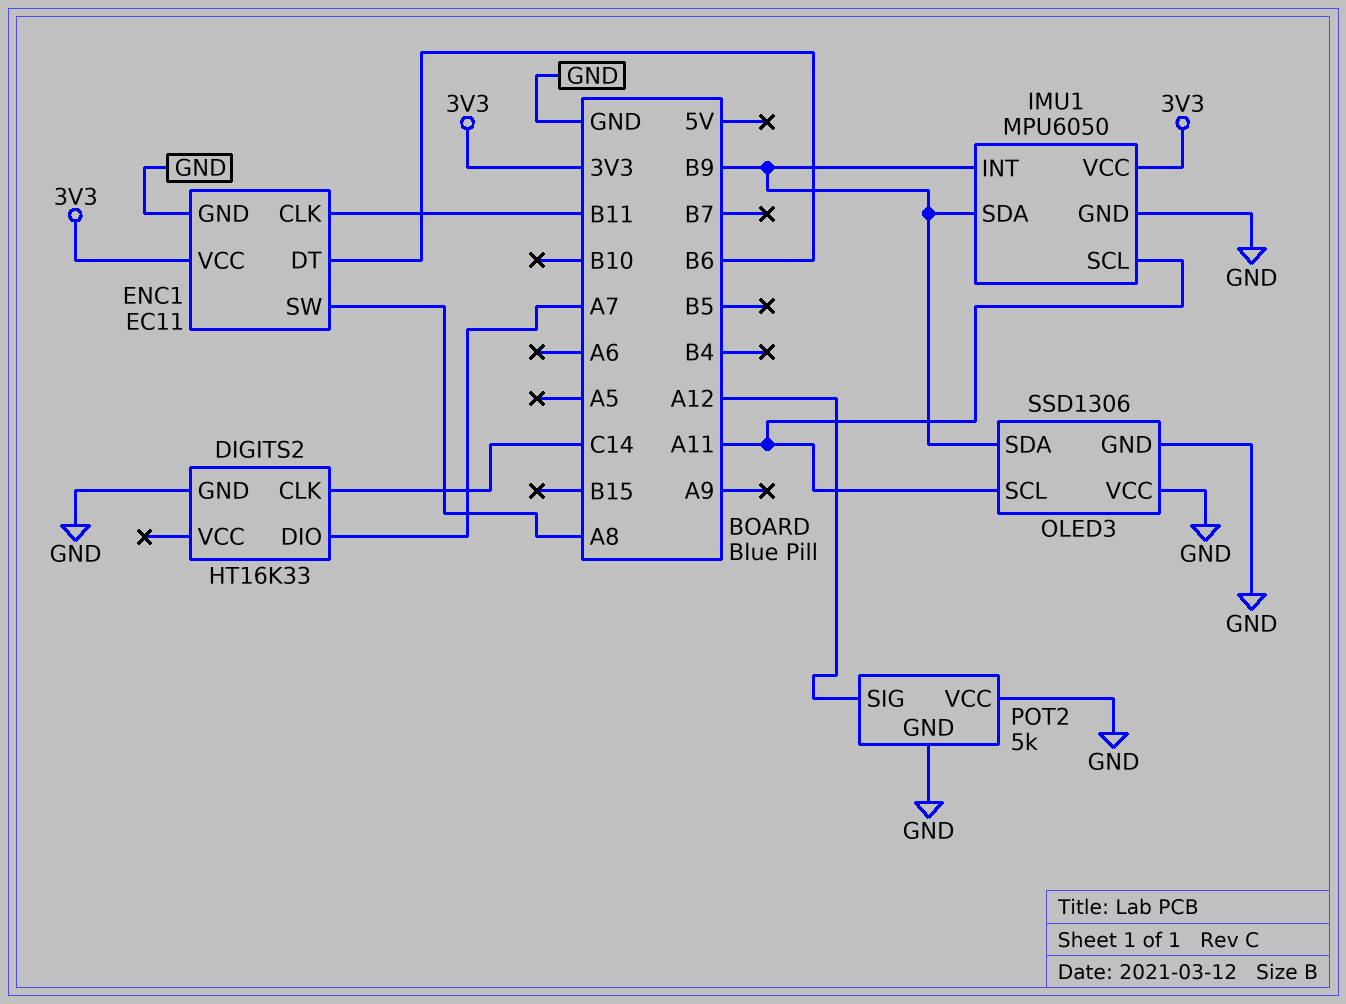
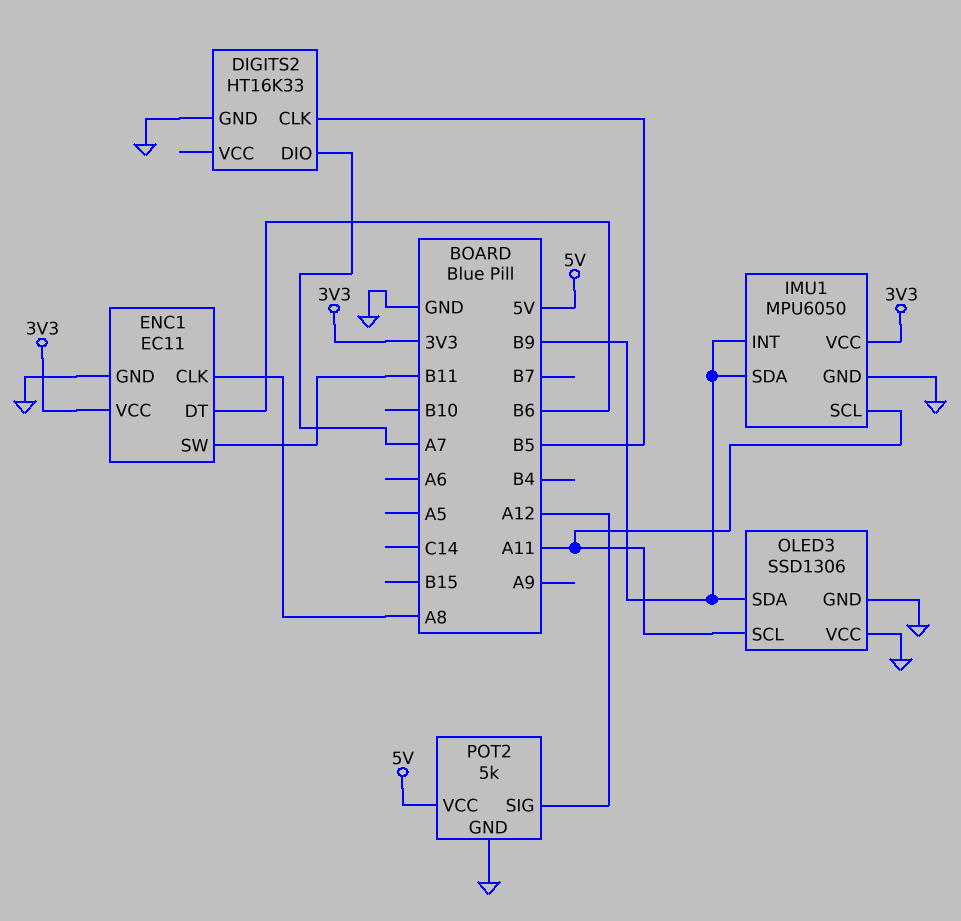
DIGITS2 pin CLK: C14 -> B5
ENC1 pin CLK: B11 -> A8
ENC1 pin SW: A8 -> B11
POT2 pin VCC: GND -> 5V

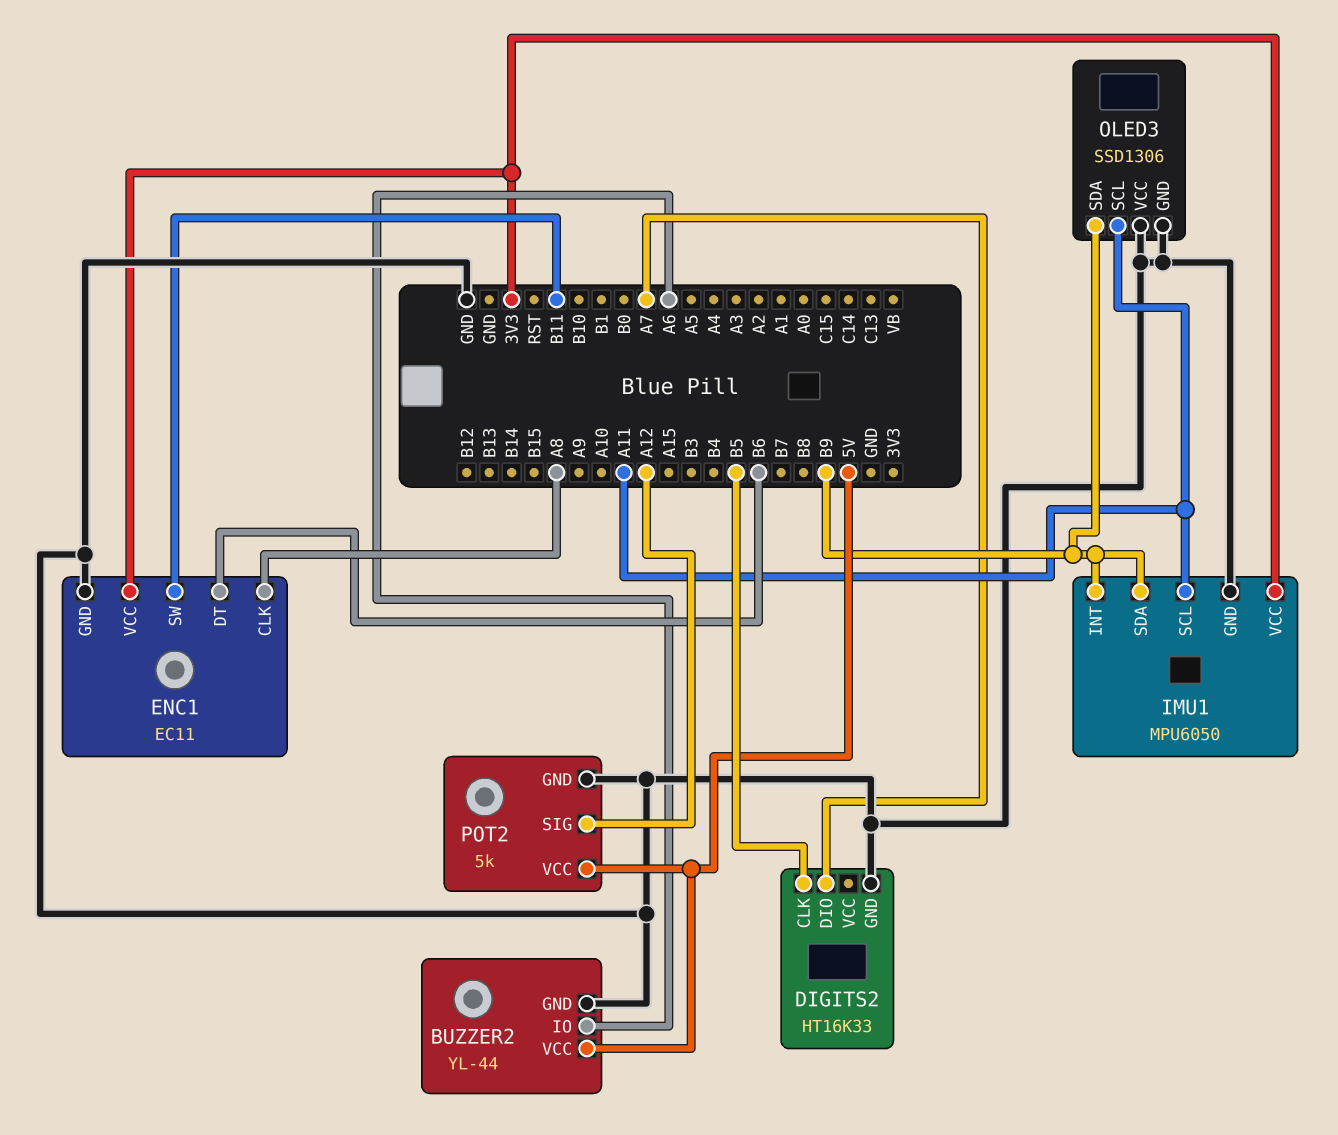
BUZZER2: none -> YL-44
BUZZER2 pin GND: none -> GND
BUZZER2 pin IO: none -> A6
BUZZER2 pin VCC: none -> 5V

